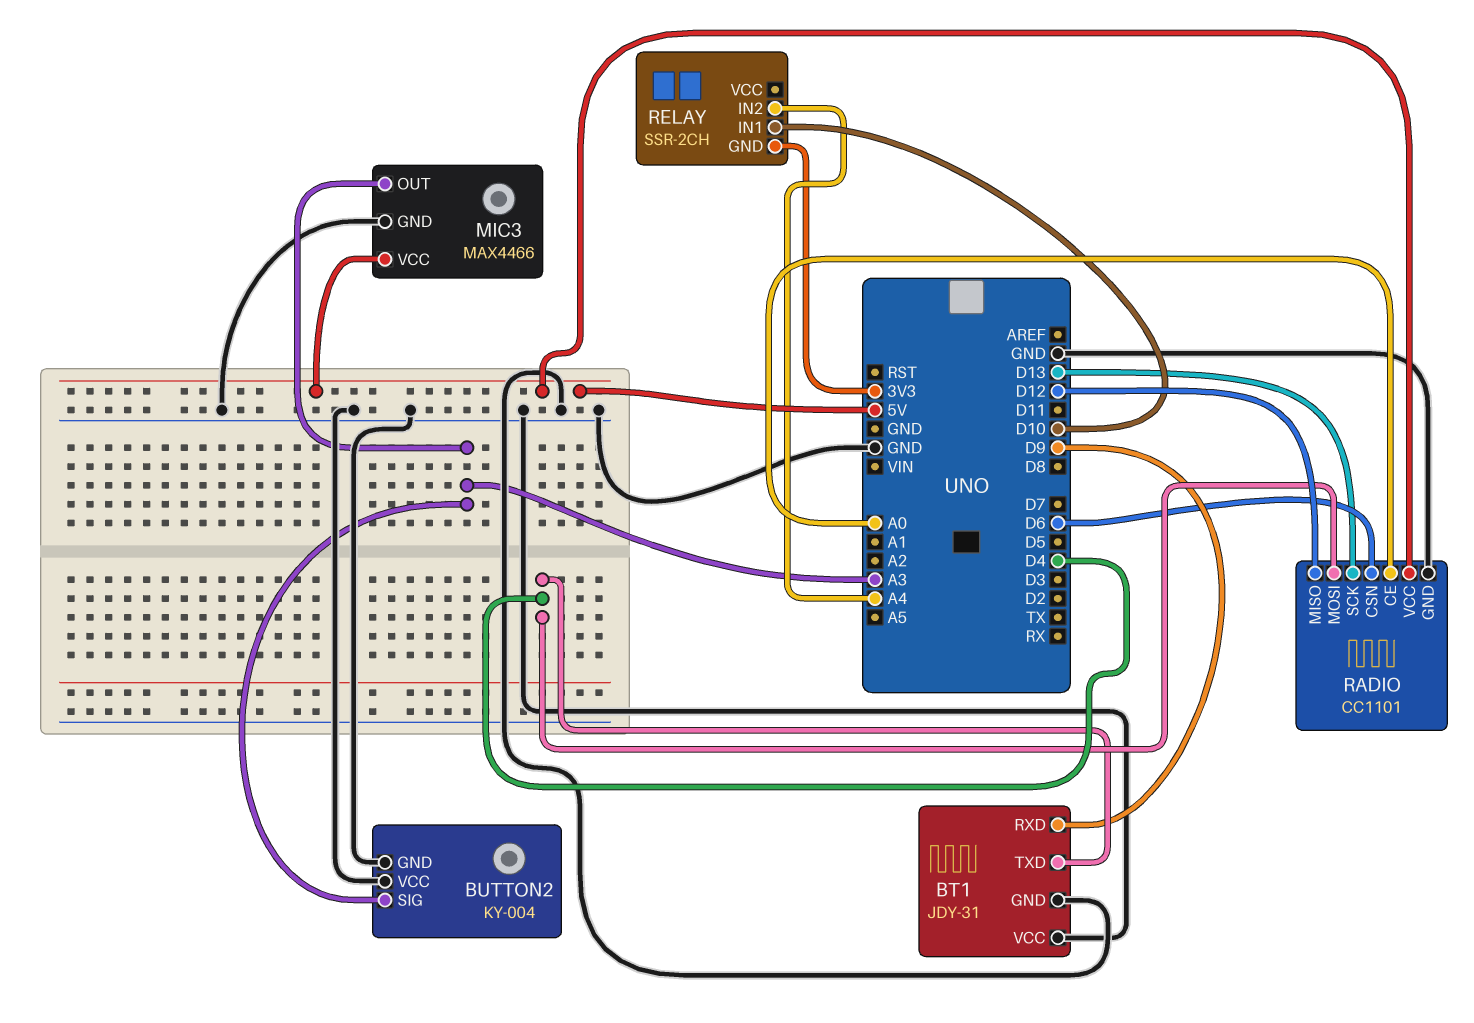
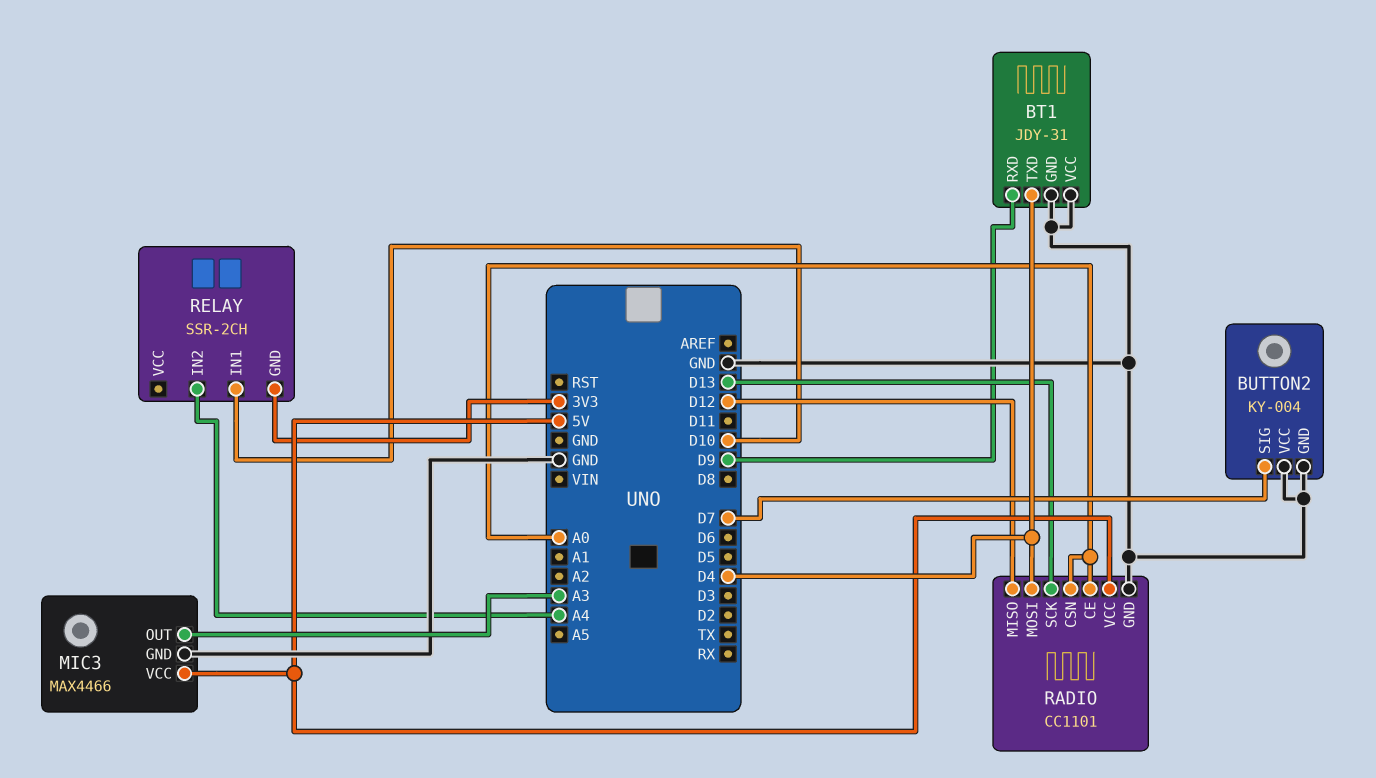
BUTTON2 pin SIG: A3 -> D7
RADIO pin CSN: D6 -> A0

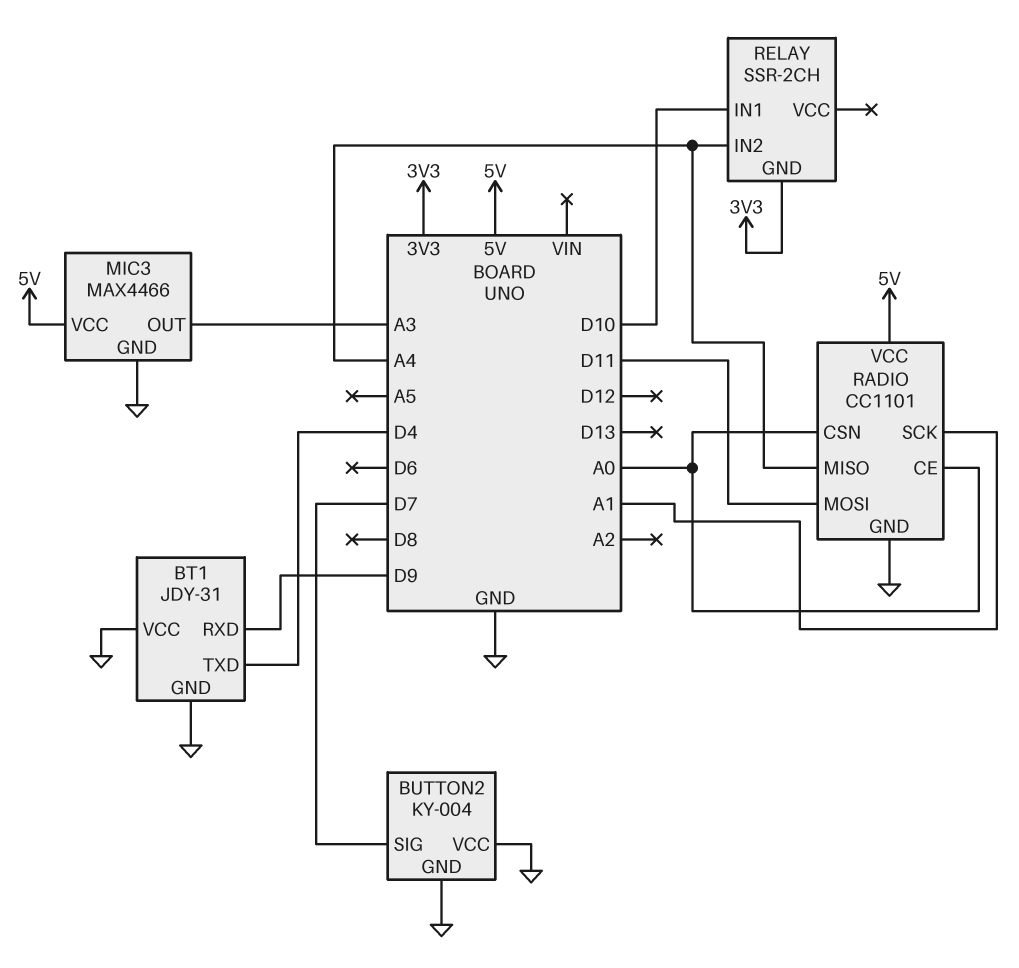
RADIO pin MISO: D12 -> A4
RADIO pin MOSI: D4 -> D11
RADIO pin SCK: D13 -> A1

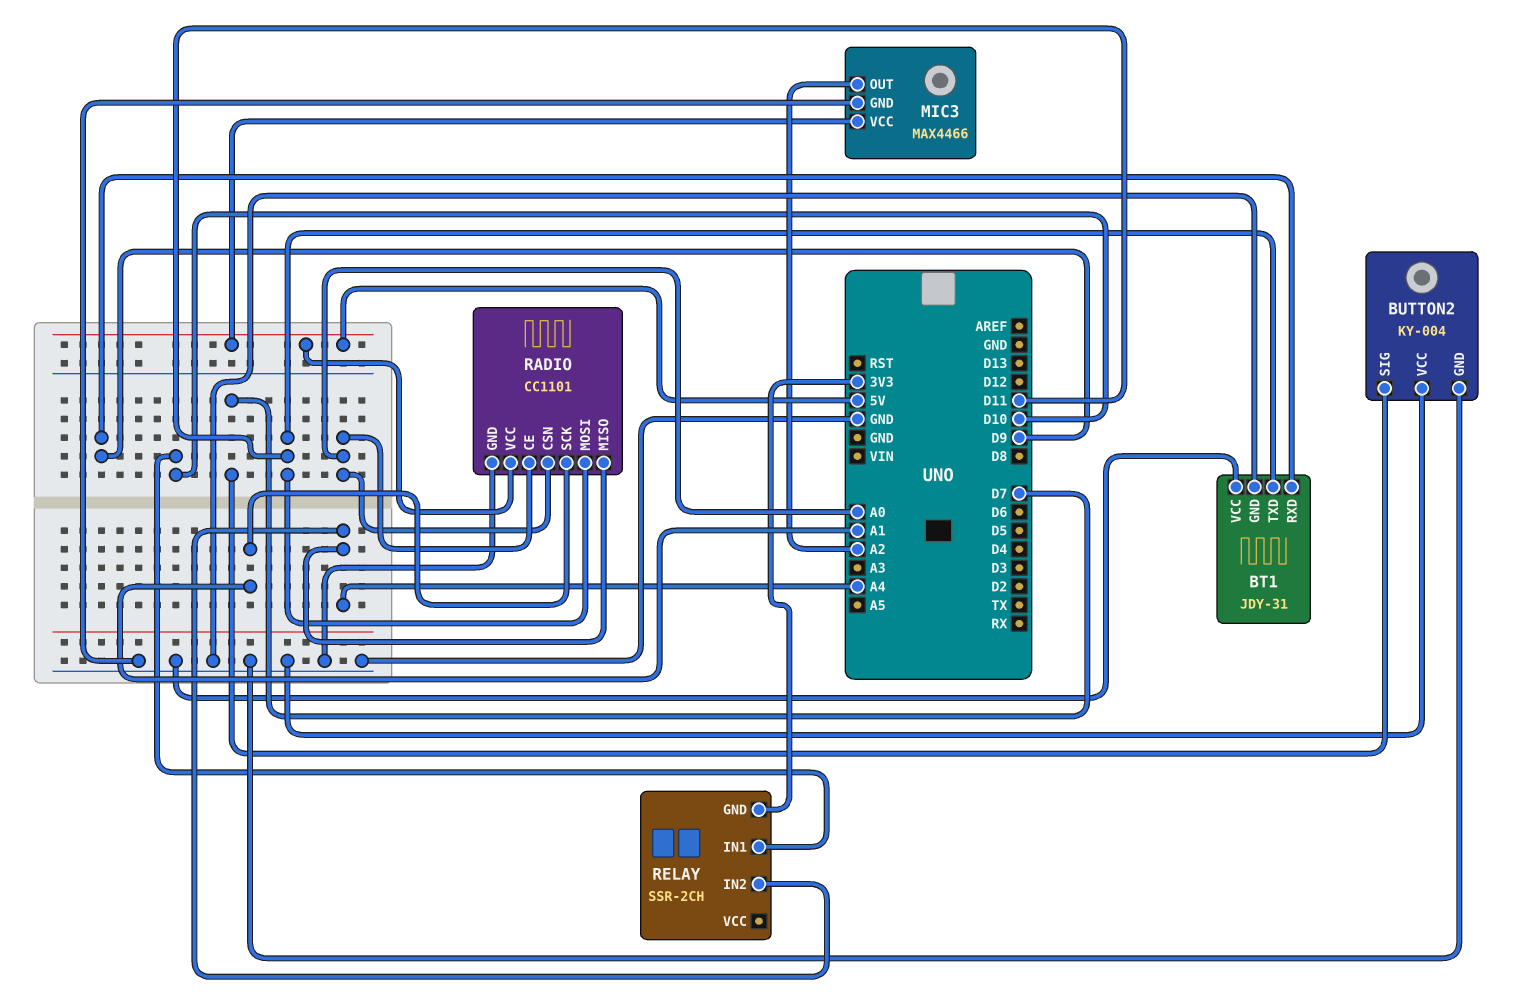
BT1 pin TXD: D4 -> D11
MIC3 pin OUT: A3 -> A2

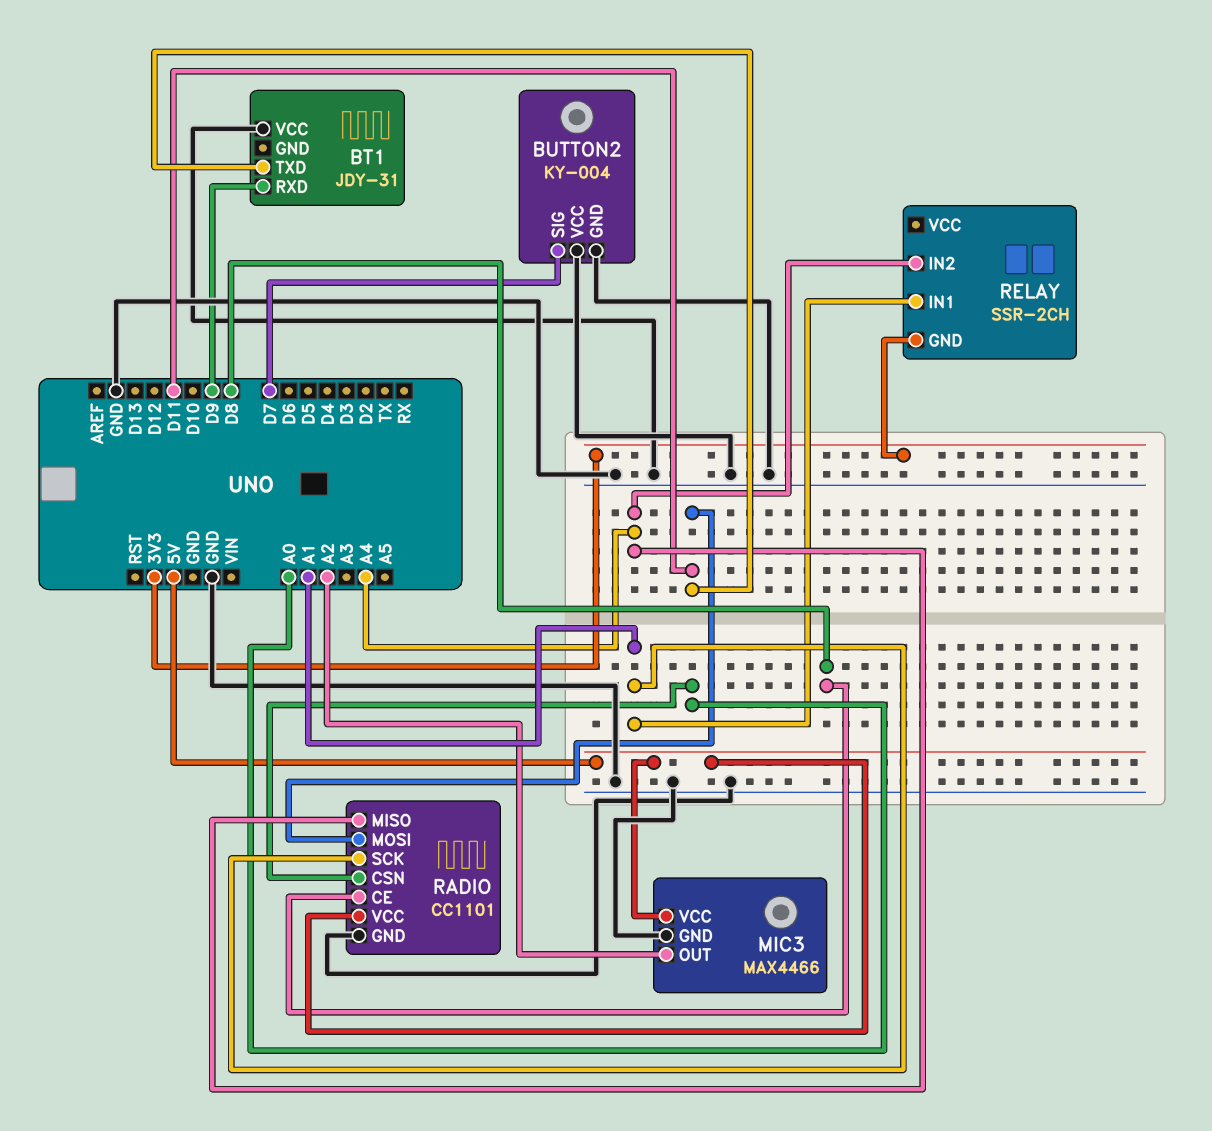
BT1 pin GND: GND -> none
RADIO pin CE: A0 -> D8
RELAY pin IN1: D10 -> A1

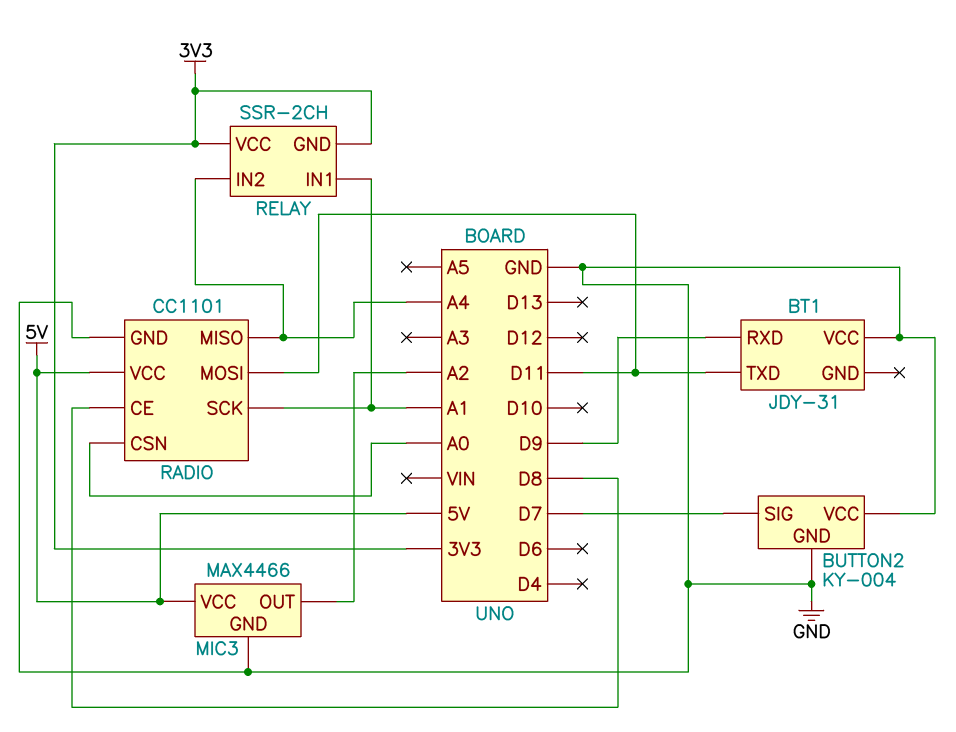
RELAY pin VCC: none -> 3V3

